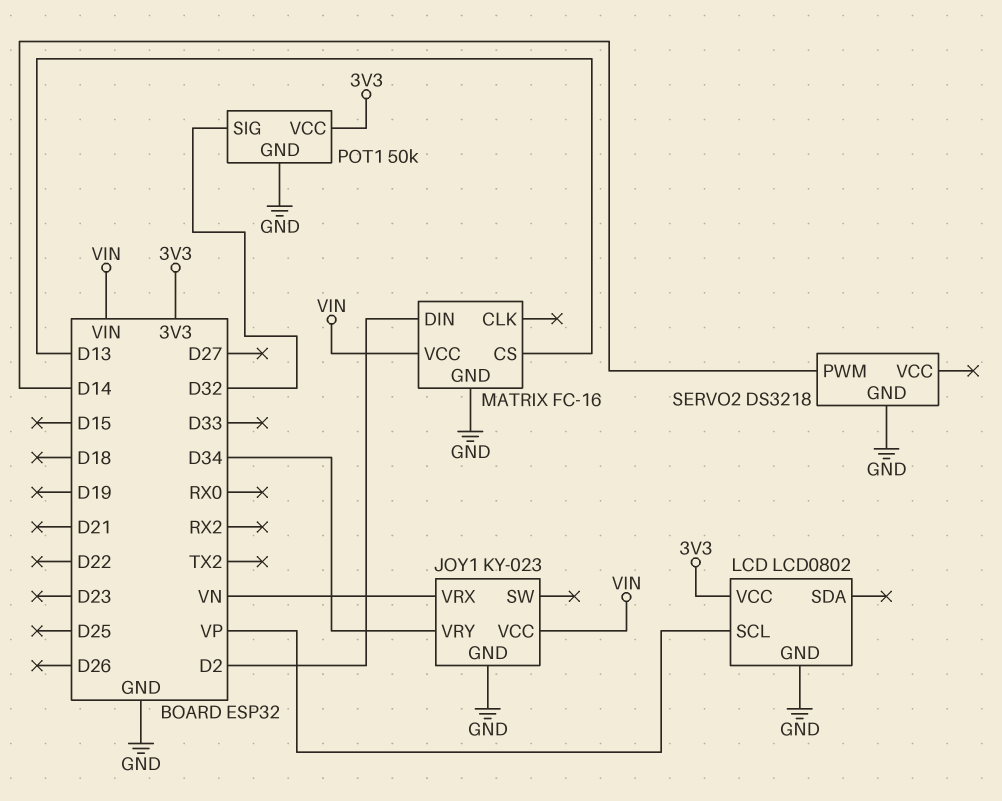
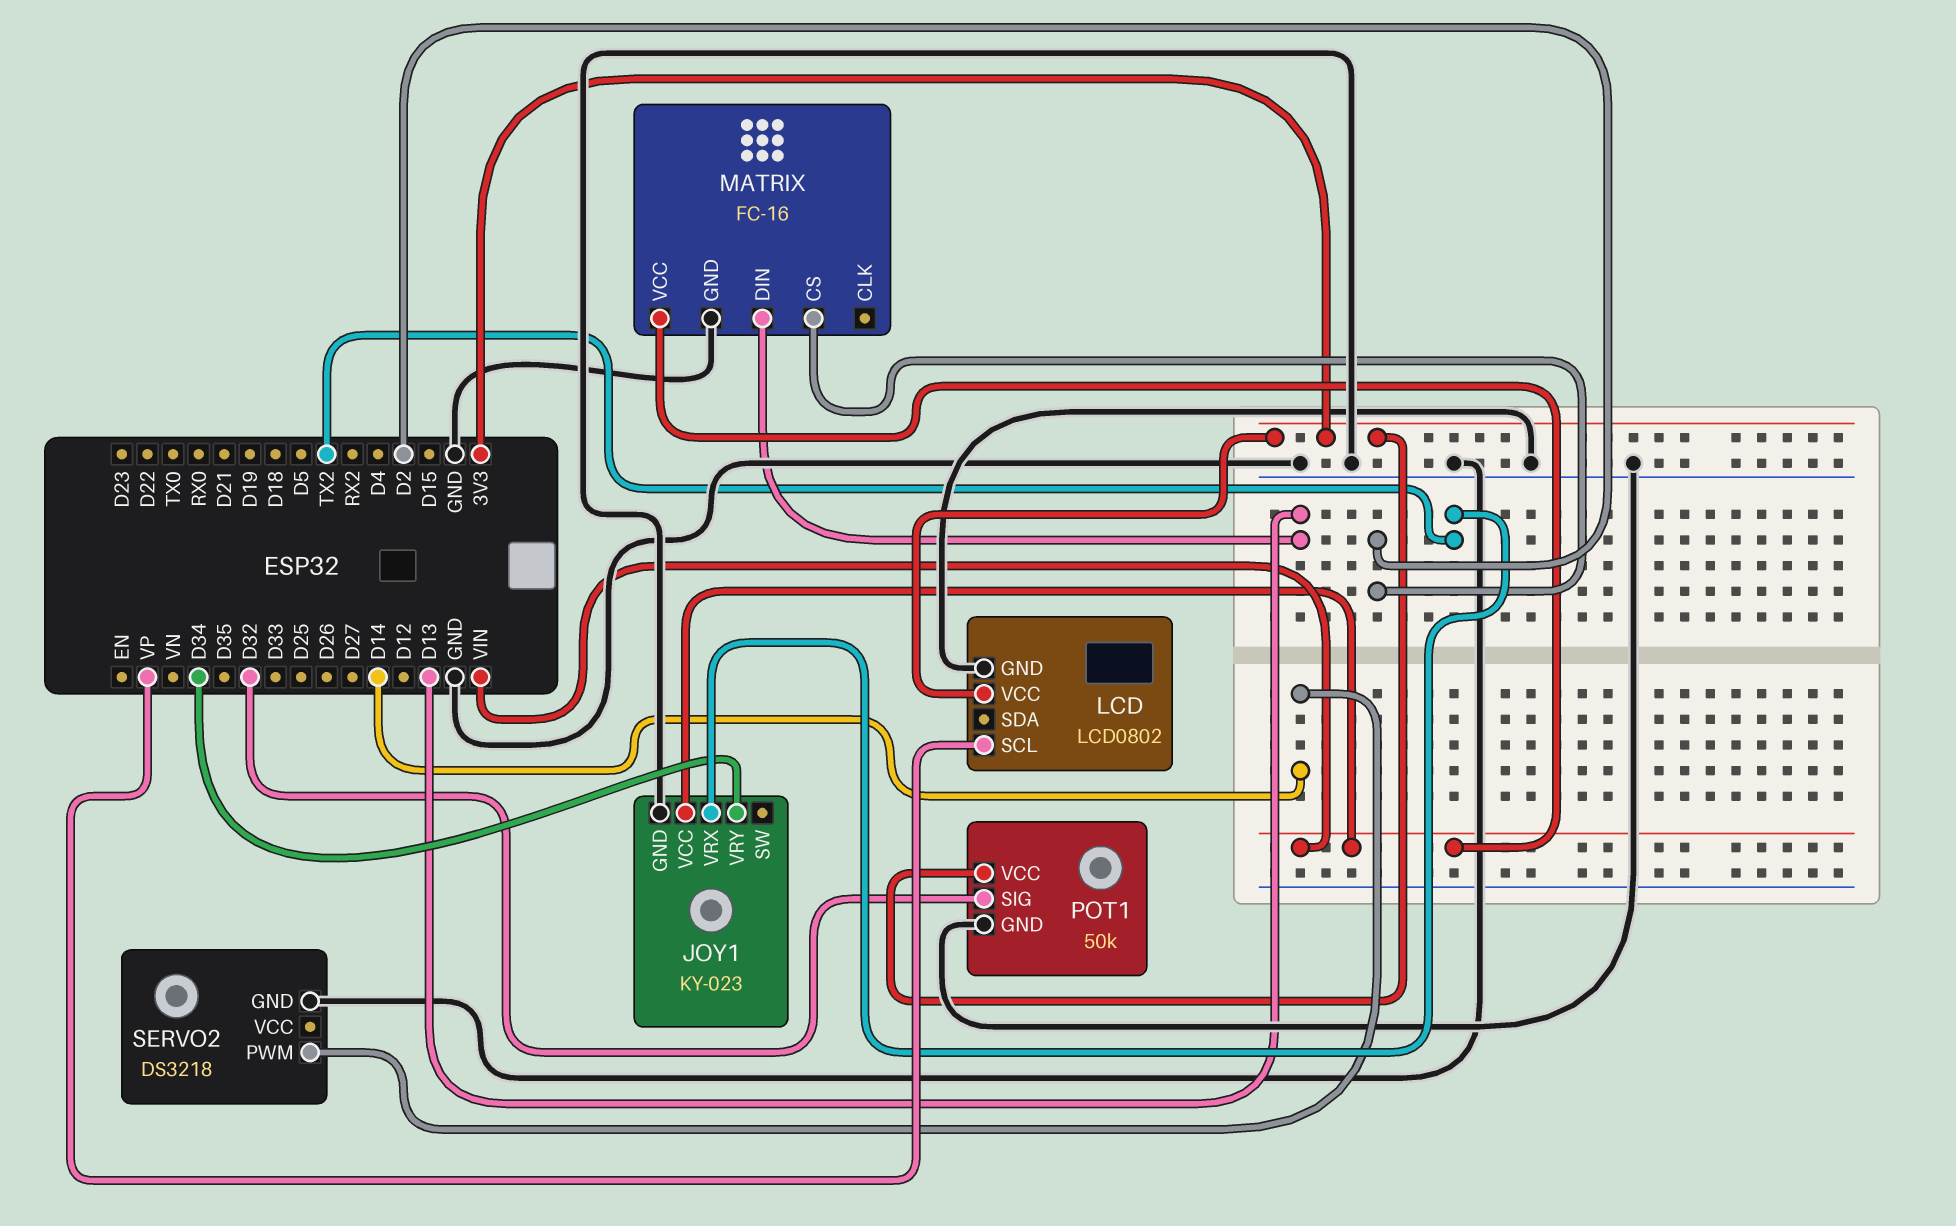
JOY1 pin VRX: VN -> TX2
MATRIX pin CS: D13 -> D2
MATRIX pin DIN: D2 -> D13

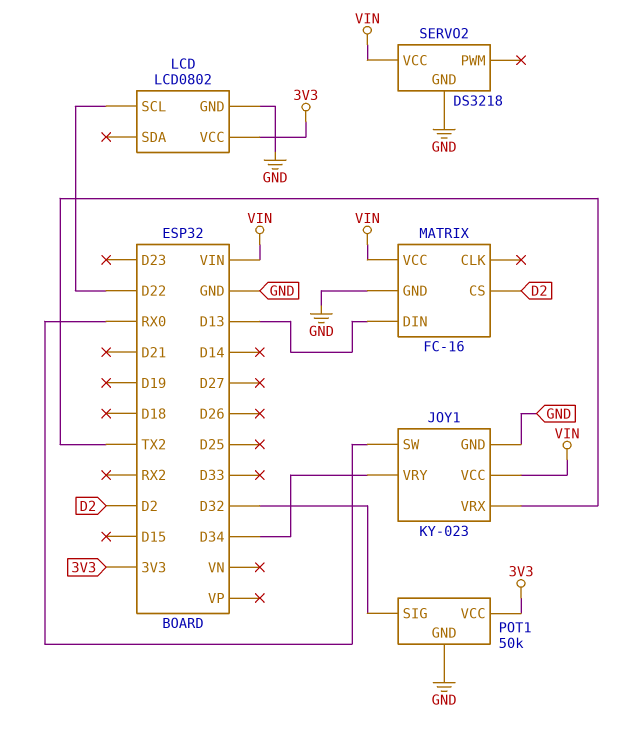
JOY1 pin SW: none -> RX0
LCD pin SCL: VP -> D22
SERVO2 pin PWM: D14 -> none
SERVO2 pin VCC: none -> VIN

